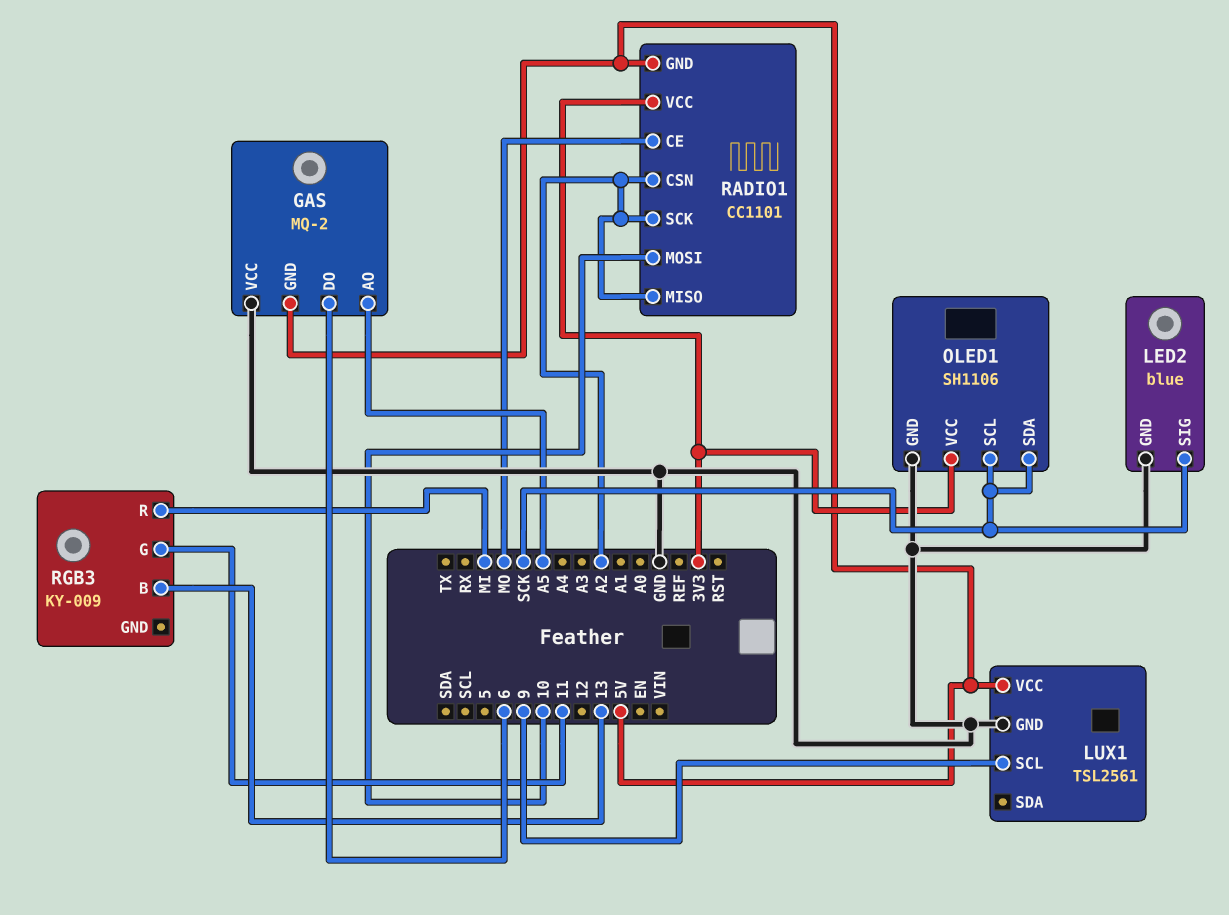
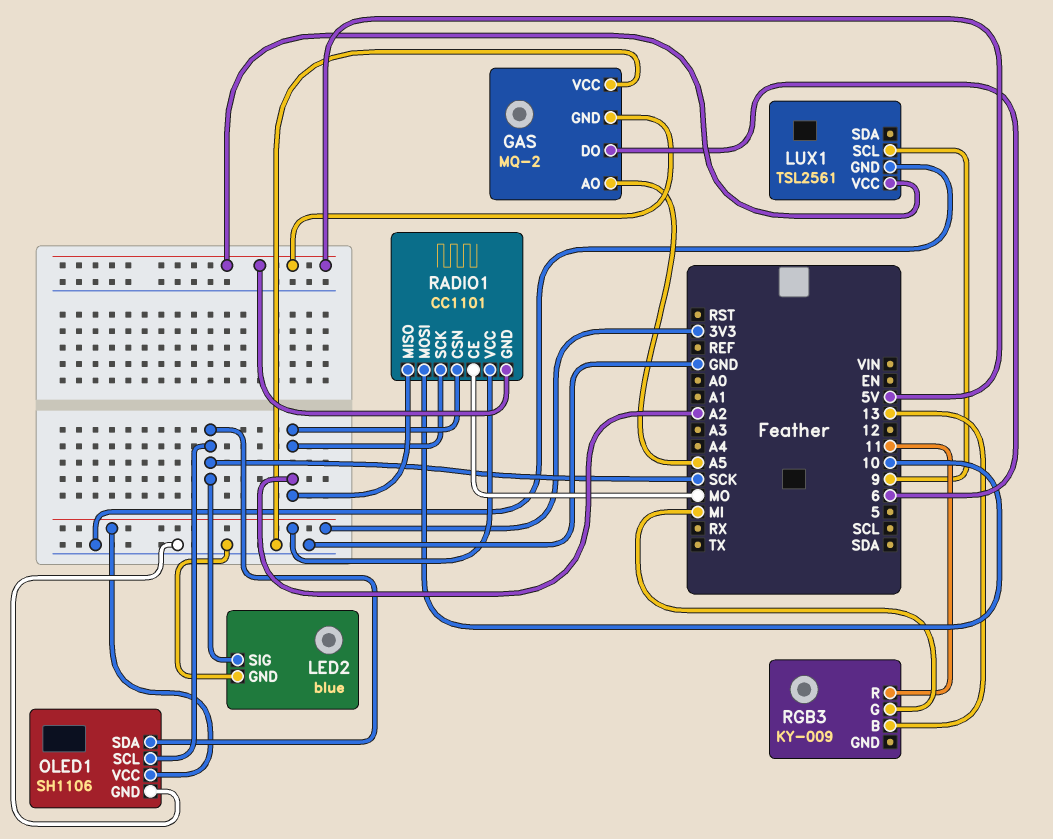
RGB3 pin G: 11 -> MI
RGB3 pin R: MI -> 11

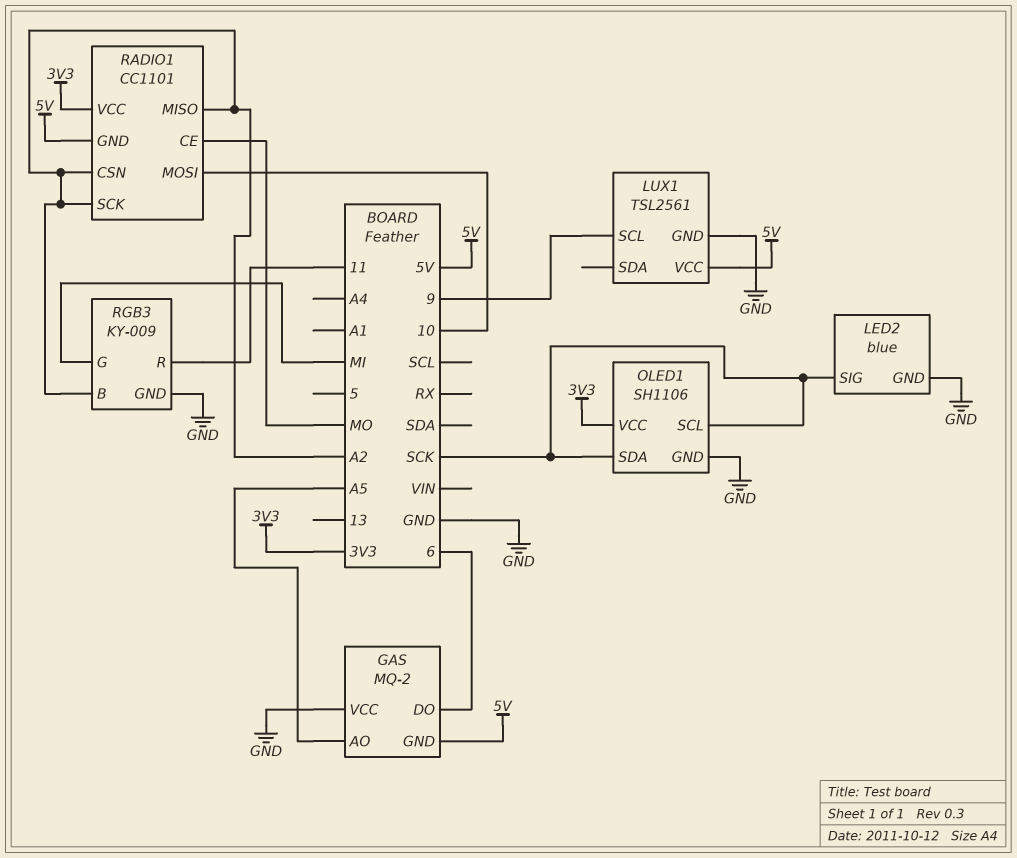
RGB3 pin B: 13 -> A2
RGB3 pin GND: none -> GND

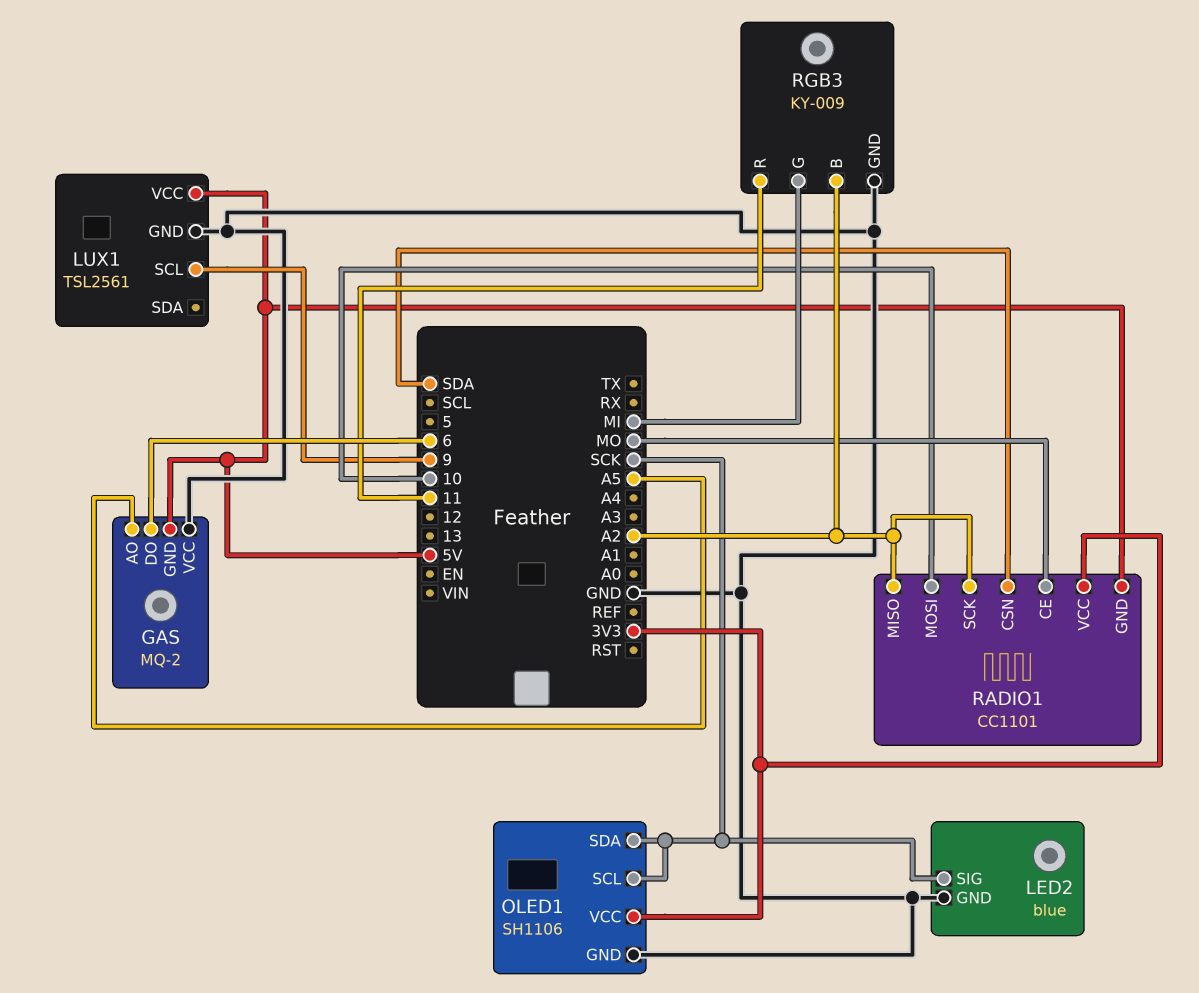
RADIO1 pin CSN: A2 -> SDA

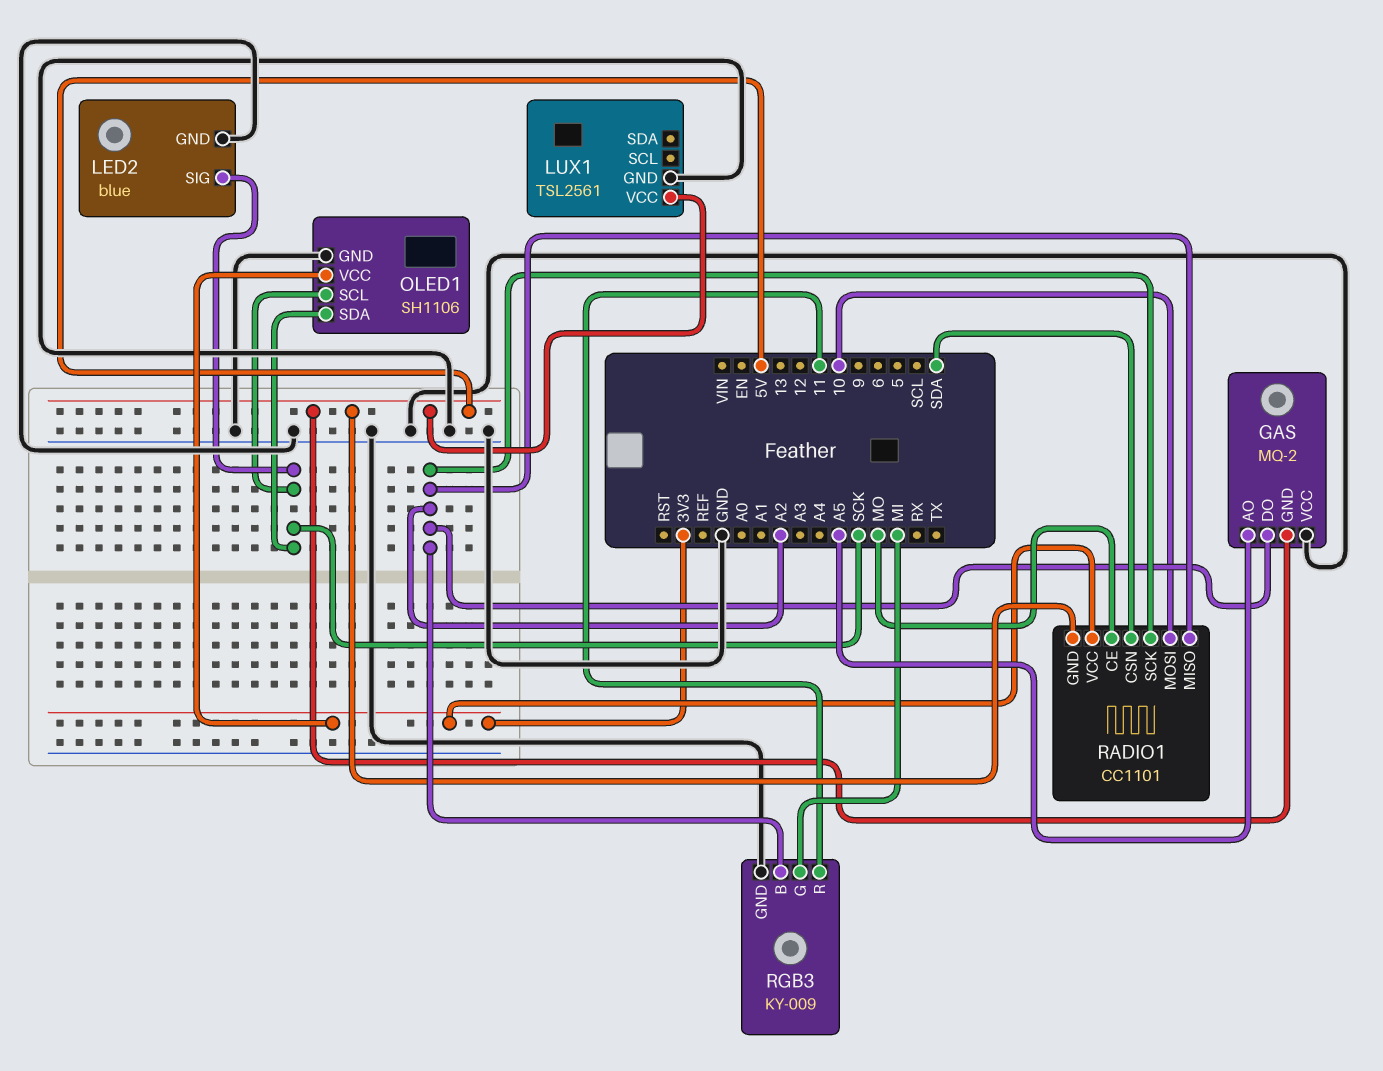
GAS pin DO: 6 -> A2
LUX1 pin SCL: 9 -> none

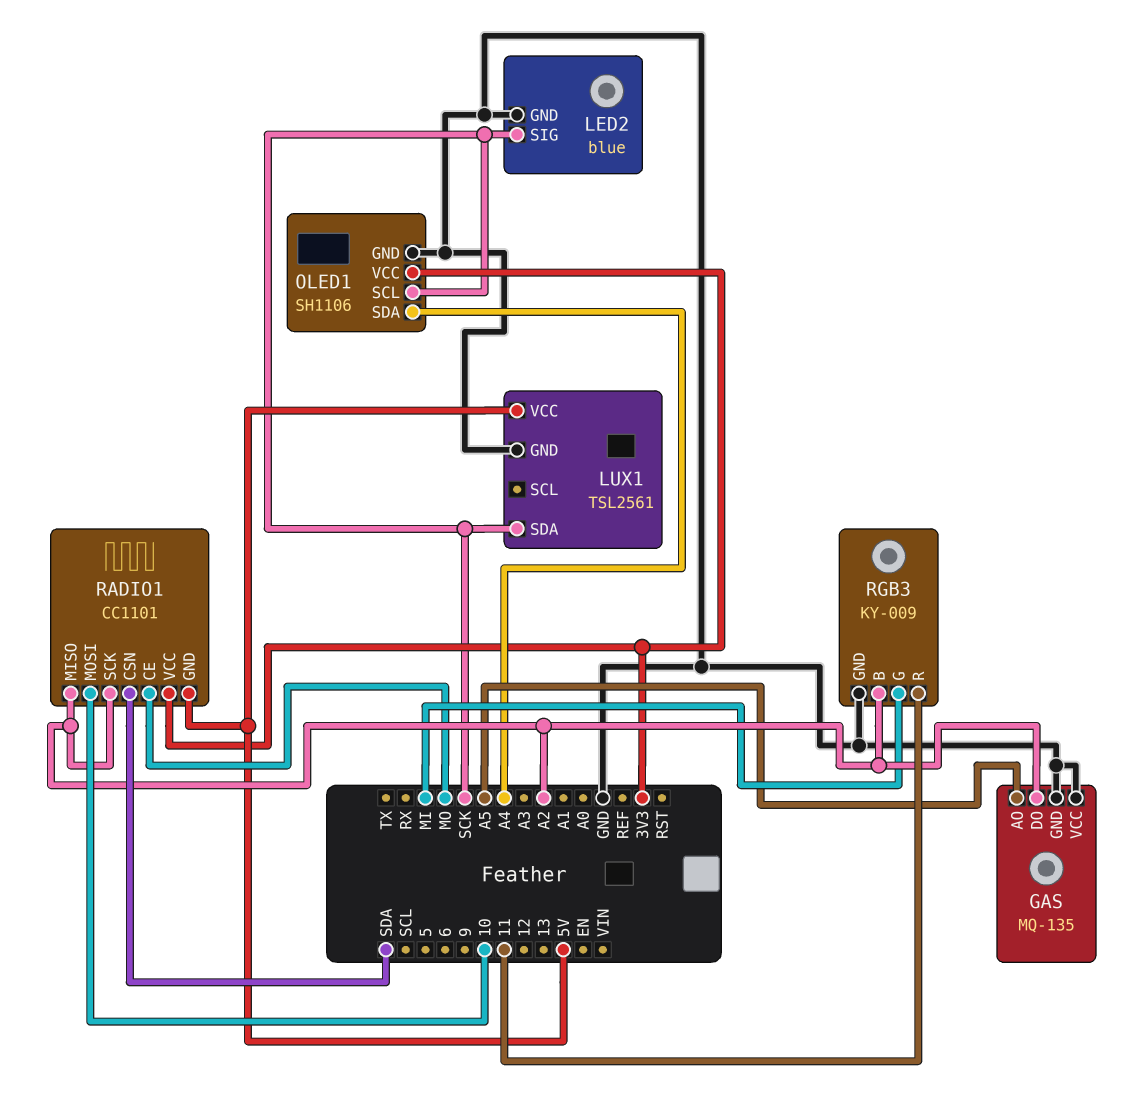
GAS: MQ-2 -> MQ-135
GAS pin GND: 5V -> GND
LUX1 pin SDA: none -> SCK
OLED1 pin SDA: SCK -> A4

